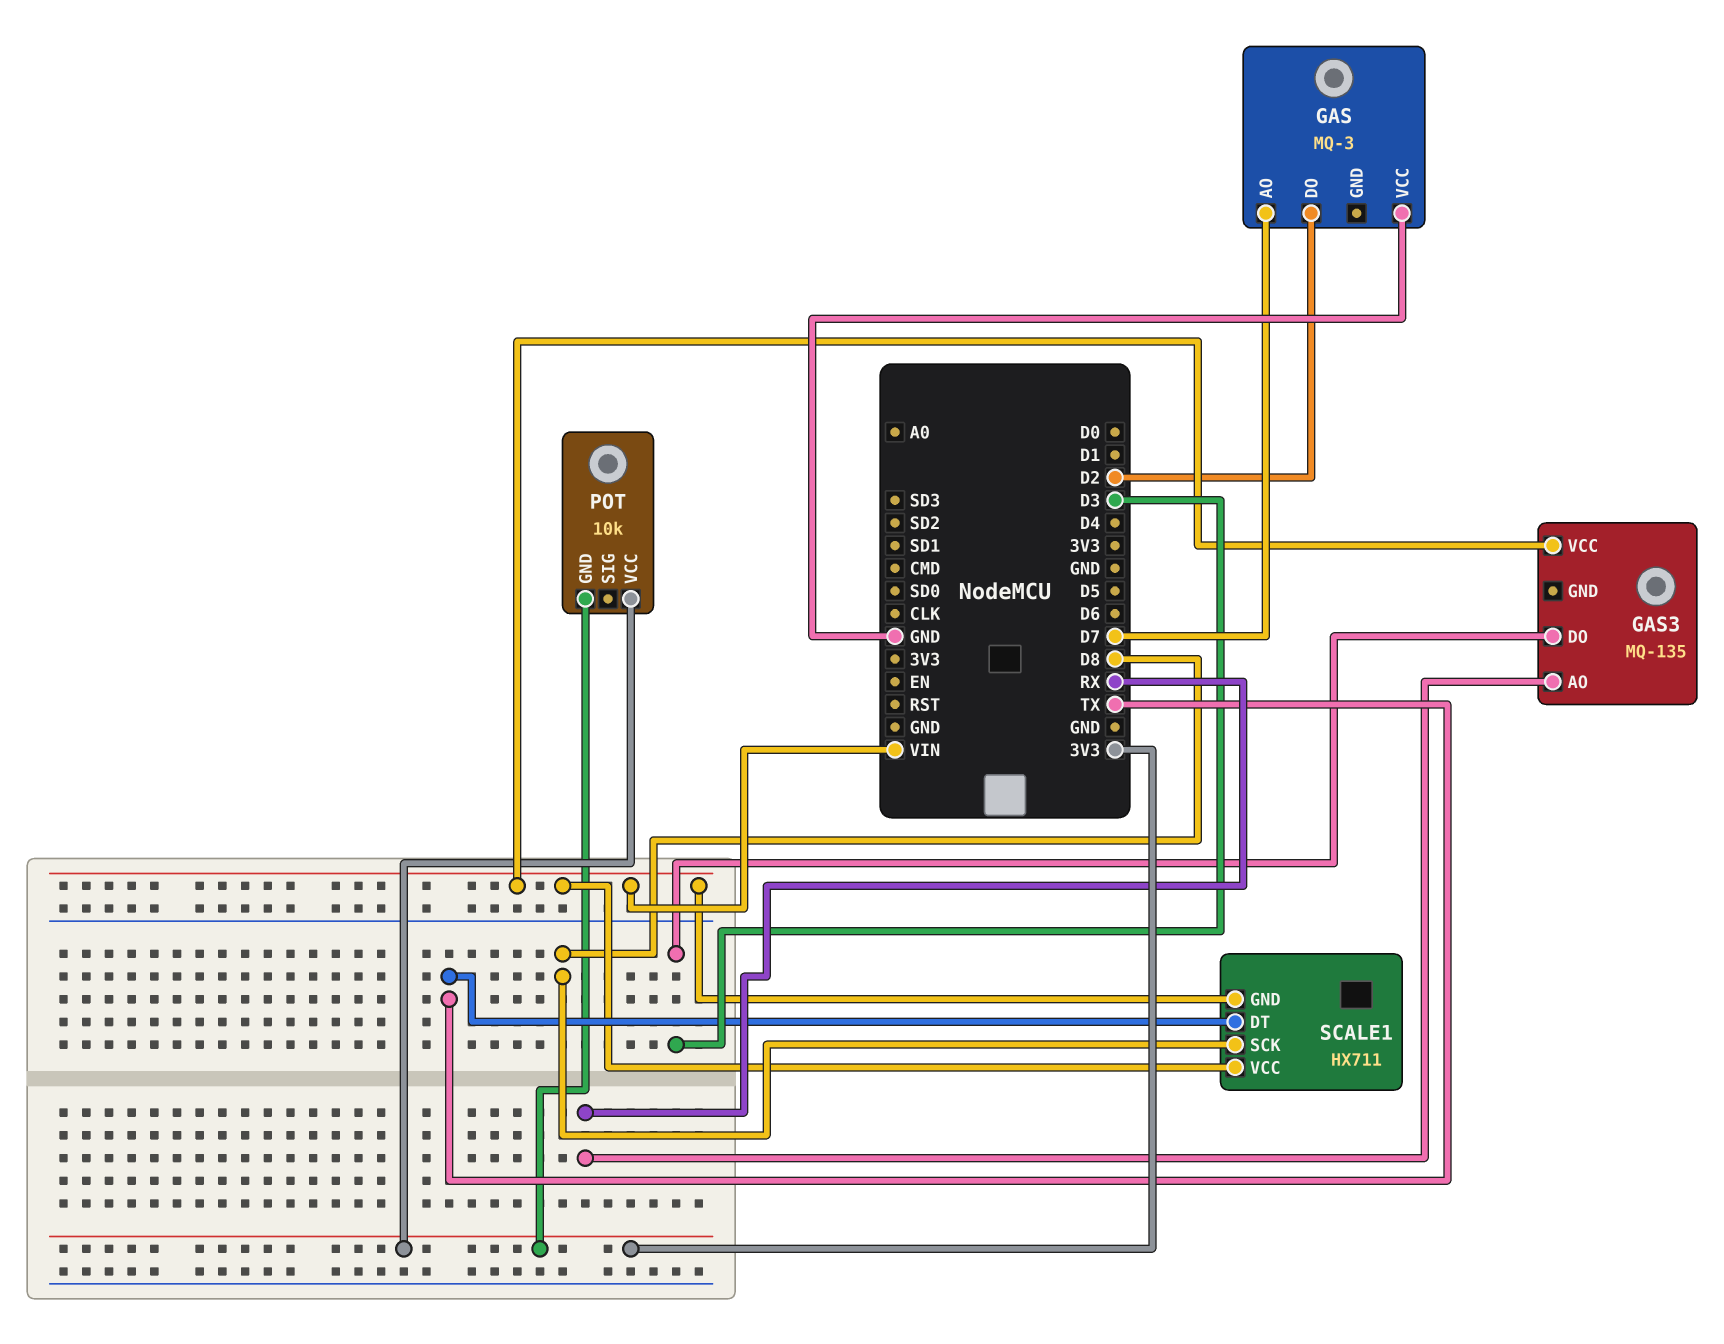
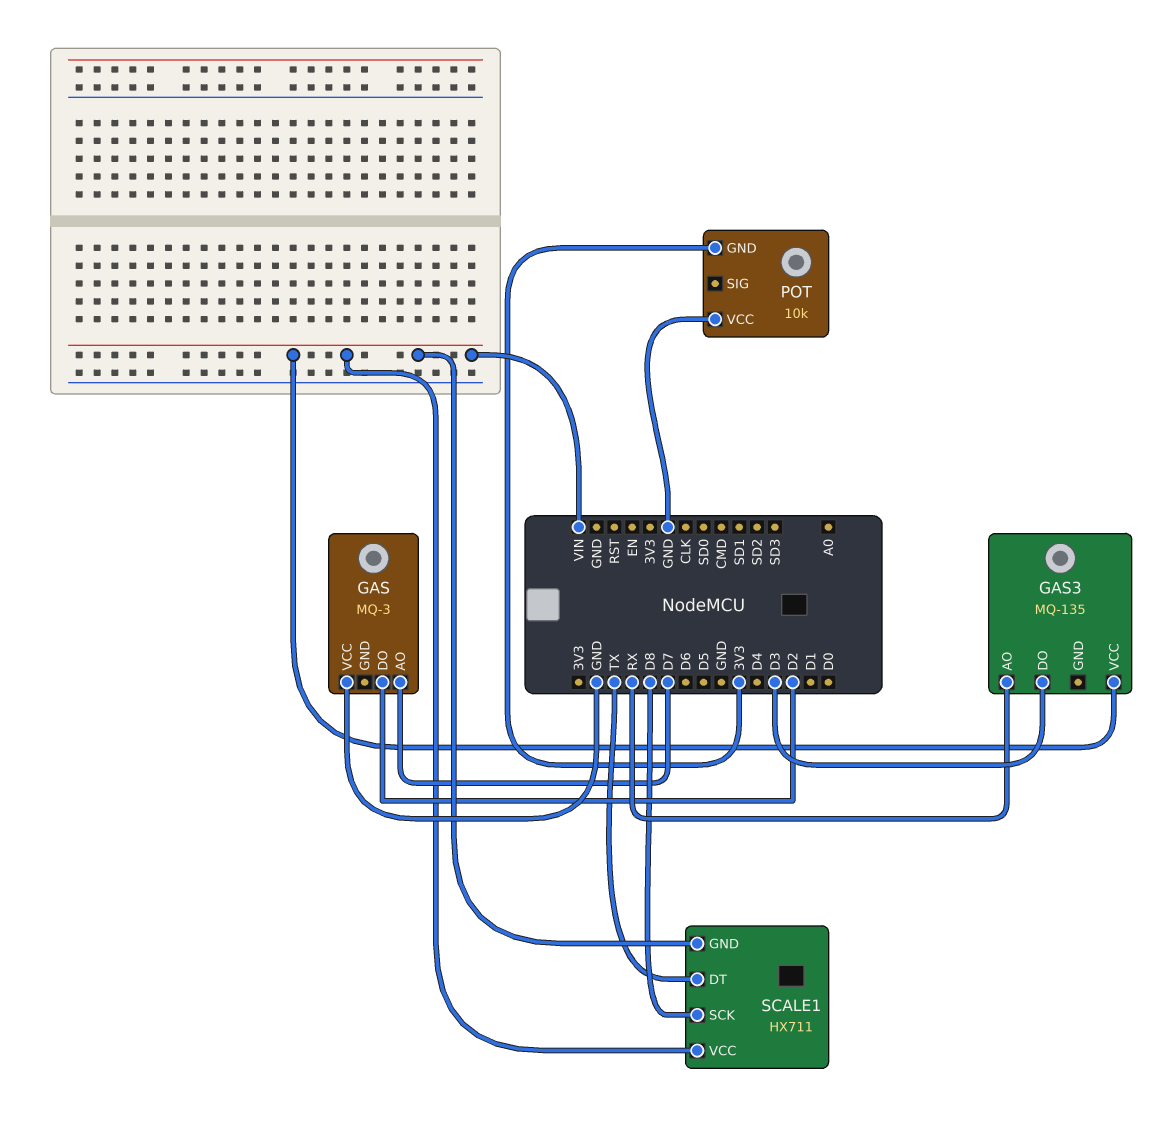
POT pin VCC: 3V3 -> GND

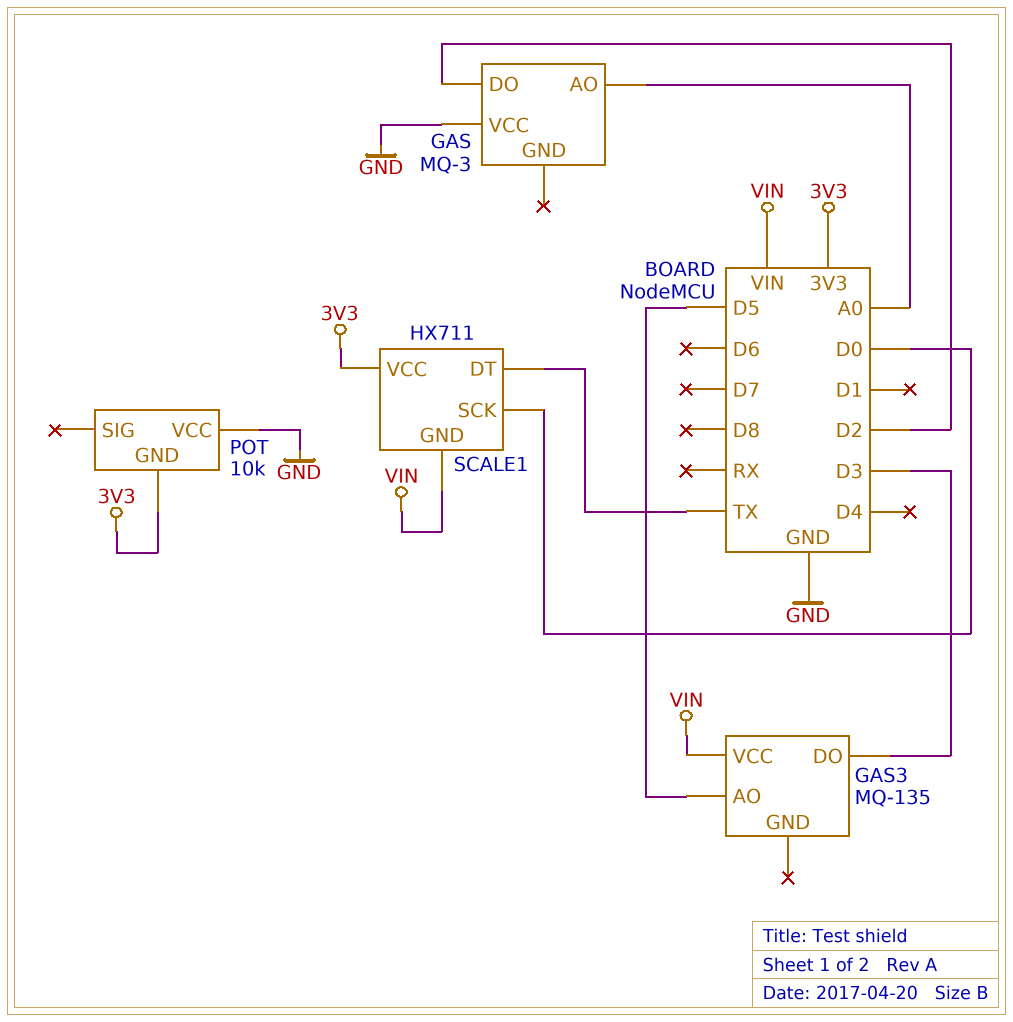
GAS pin AO: D7 -> A0
GAS3 pin AO: RX -> D5
SCALE1 pin SCK: D8 -> D0
SCALE1 pin VCC: VIN -> 3V3

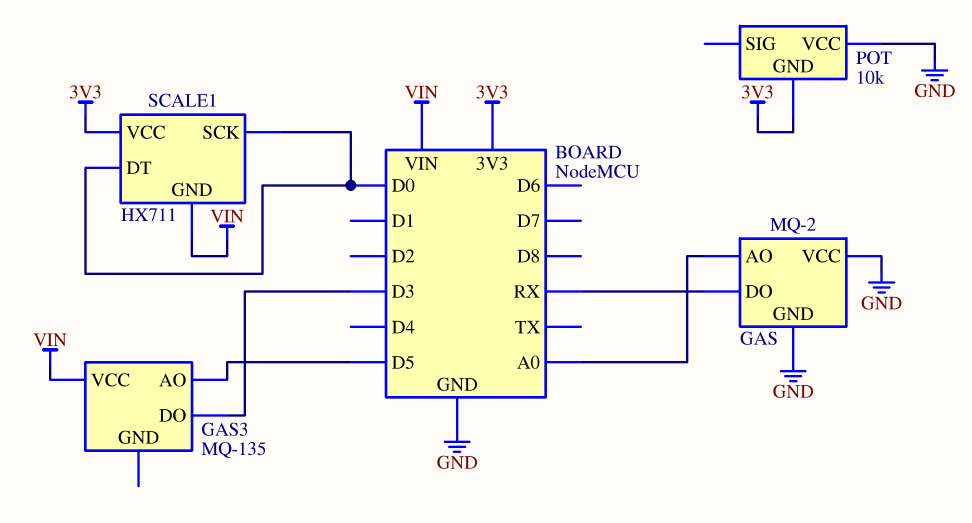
GAS: MQ-3 -> MQ-2
GAS pin DO: D2 -> RX
GAS pin GND: none -> GND
SCALE1 pin DT: TX -> D0

